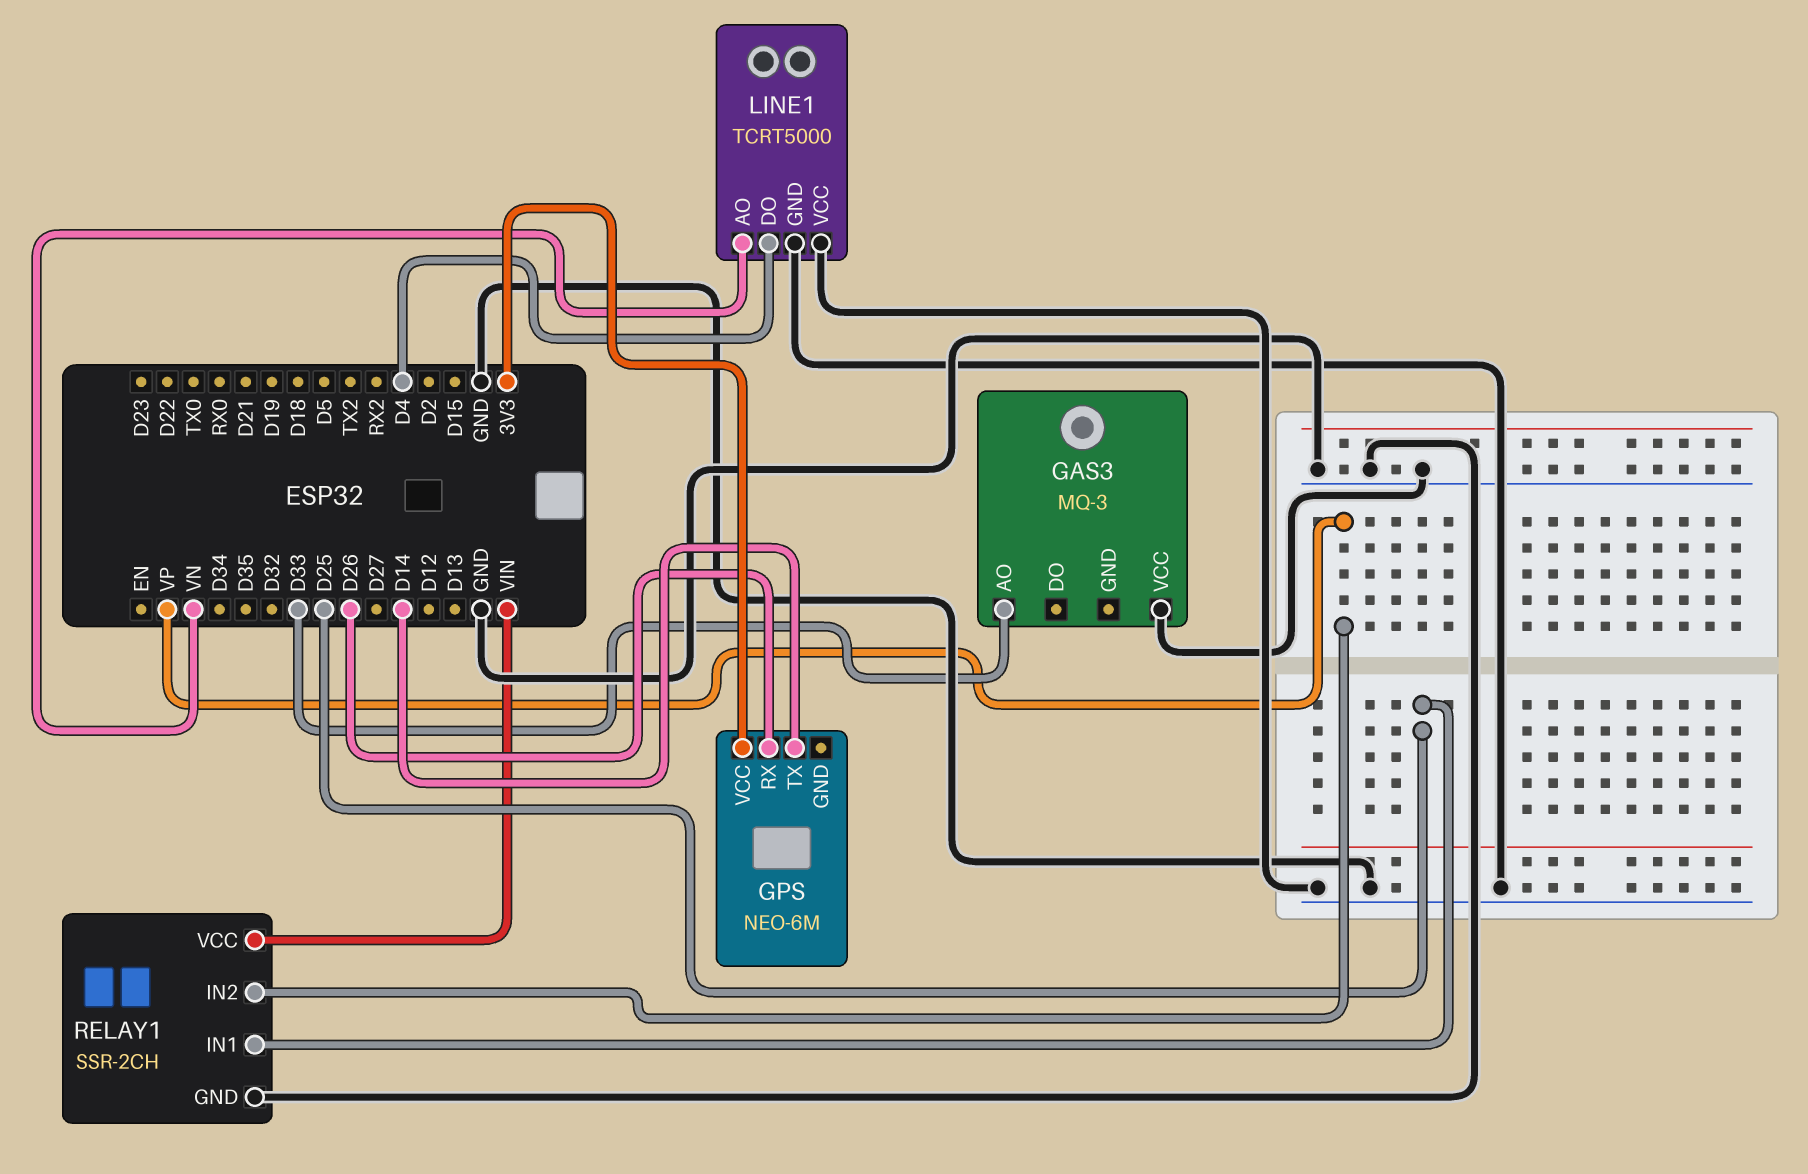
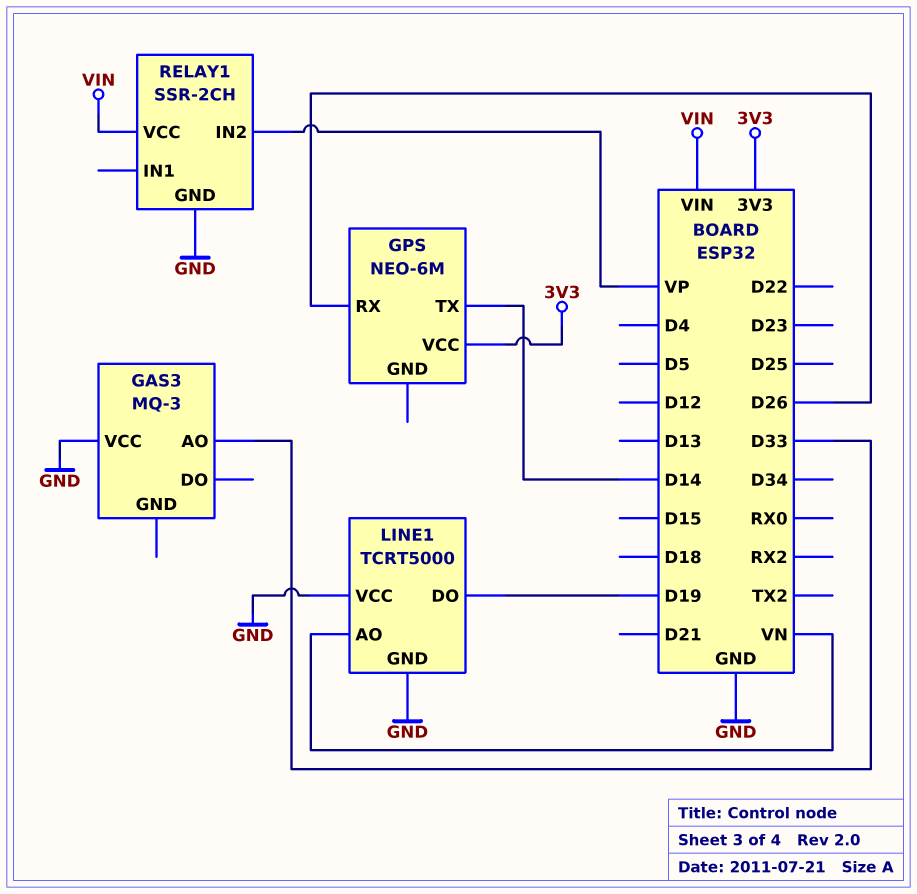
LINE1 pin DO: D4 -> D19
RELAY1 pin IN1: D25 -> none

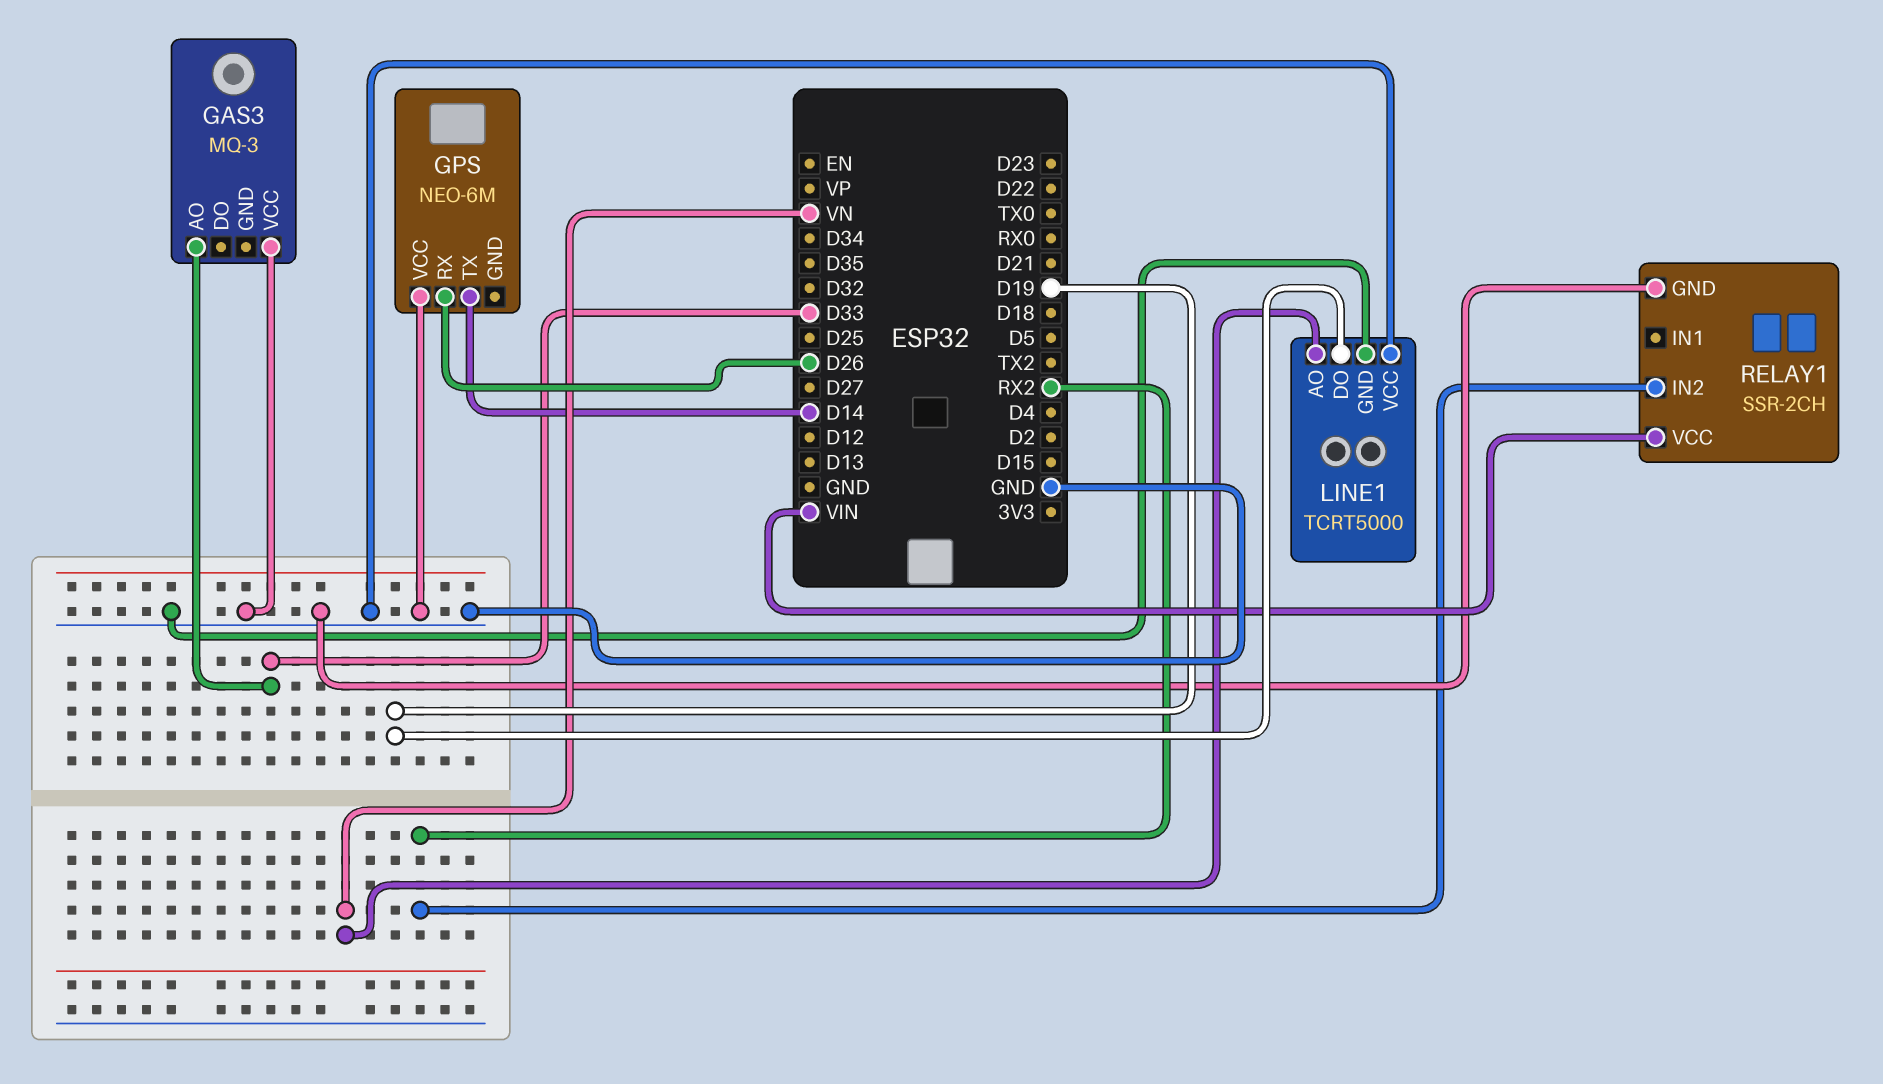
GPS pin VCC: 3V3 -> GND
RELAY1 pin IN2: VP -> RX2

